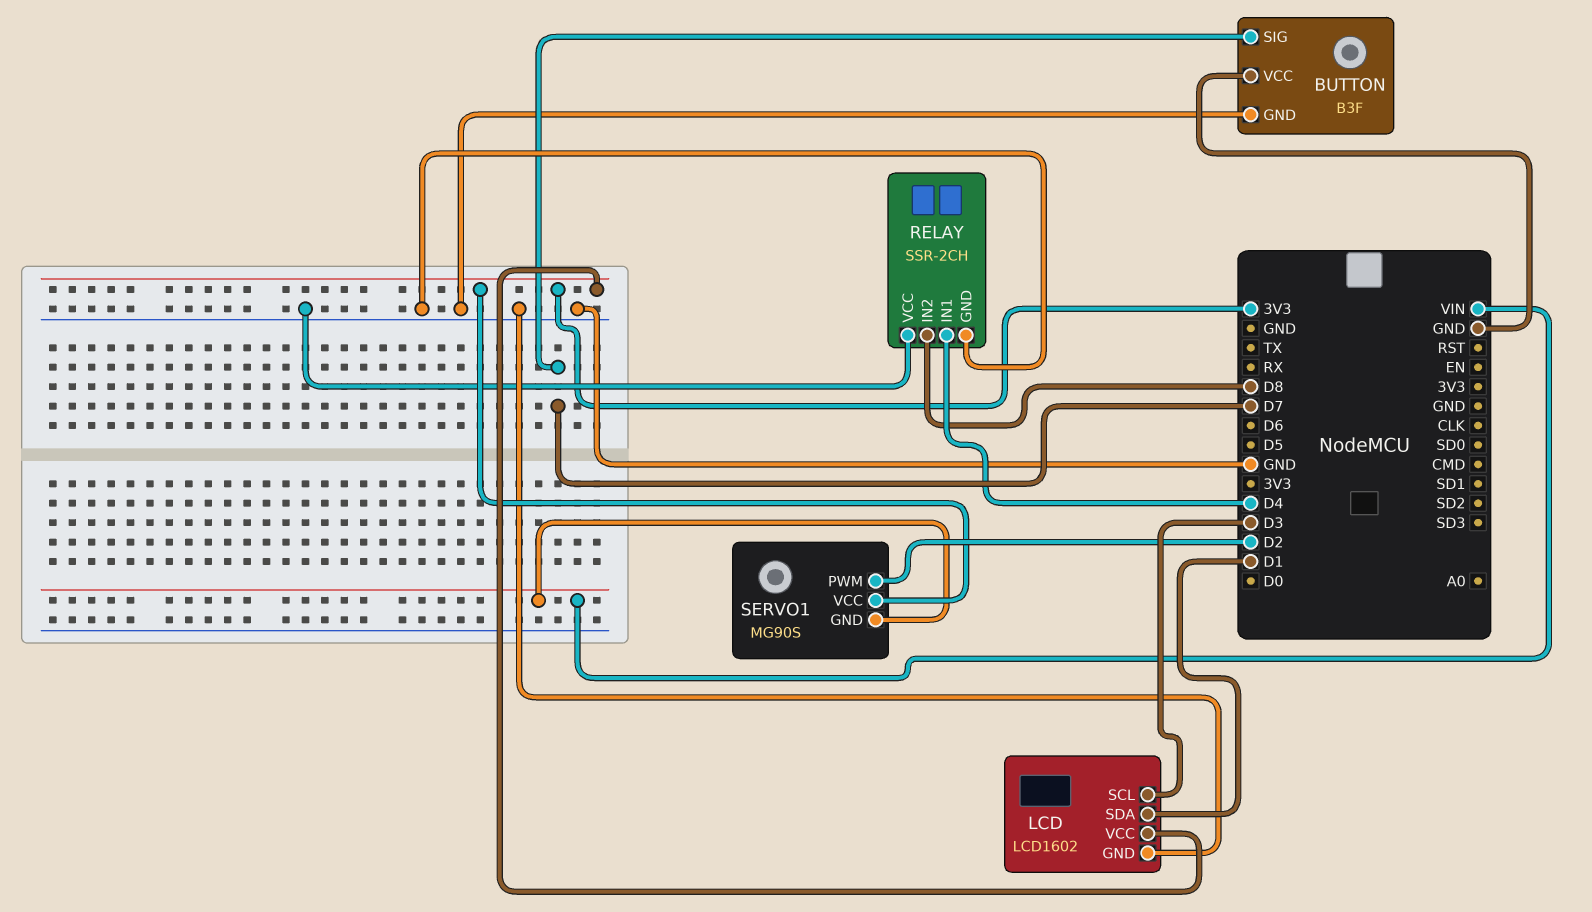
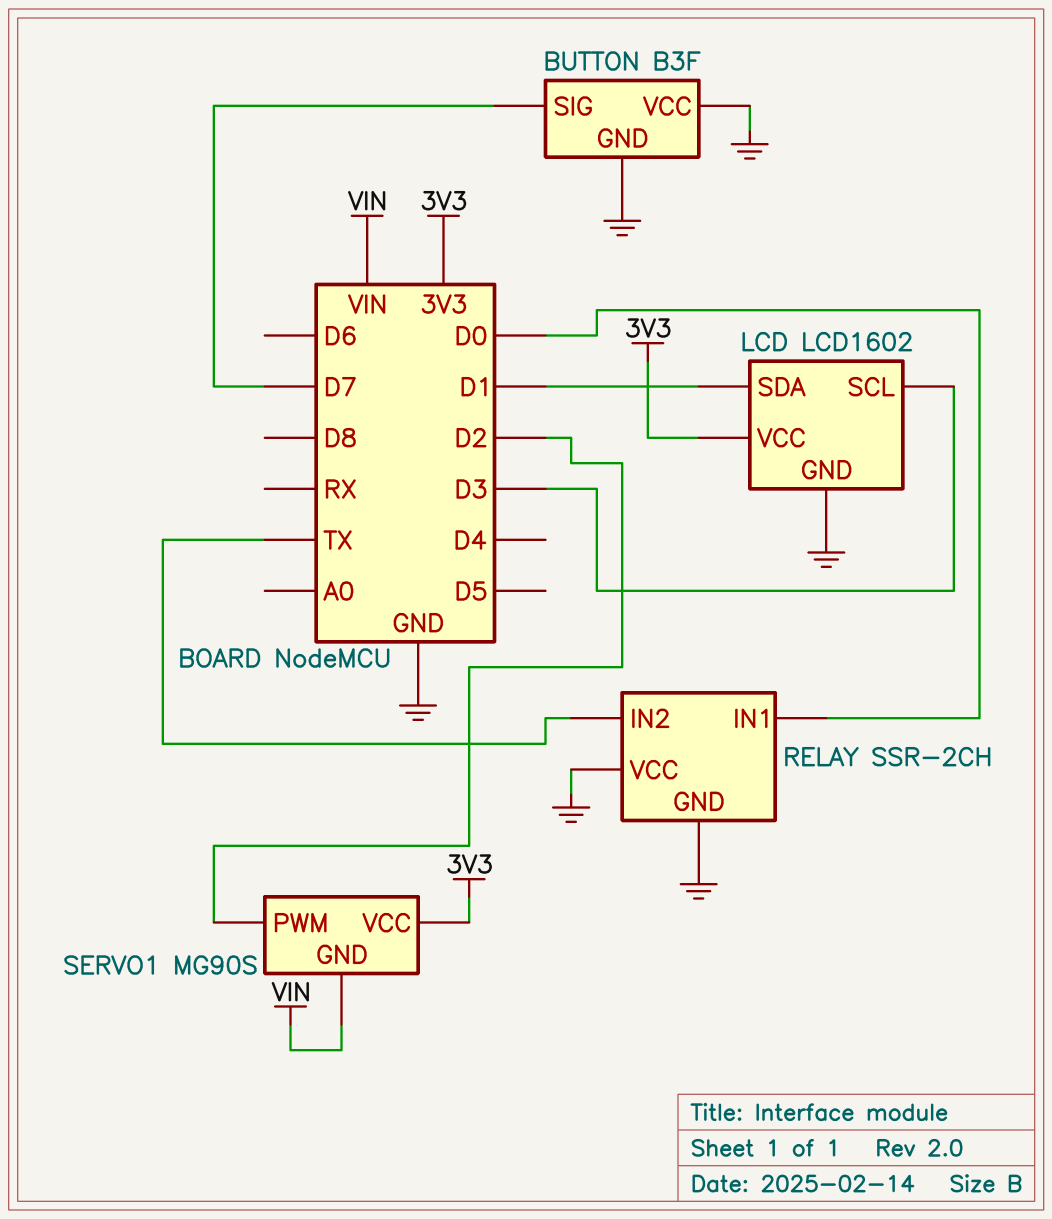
RELAY pin IN1: D4 -> D0
RELAY pin IN2: D8 -> TX

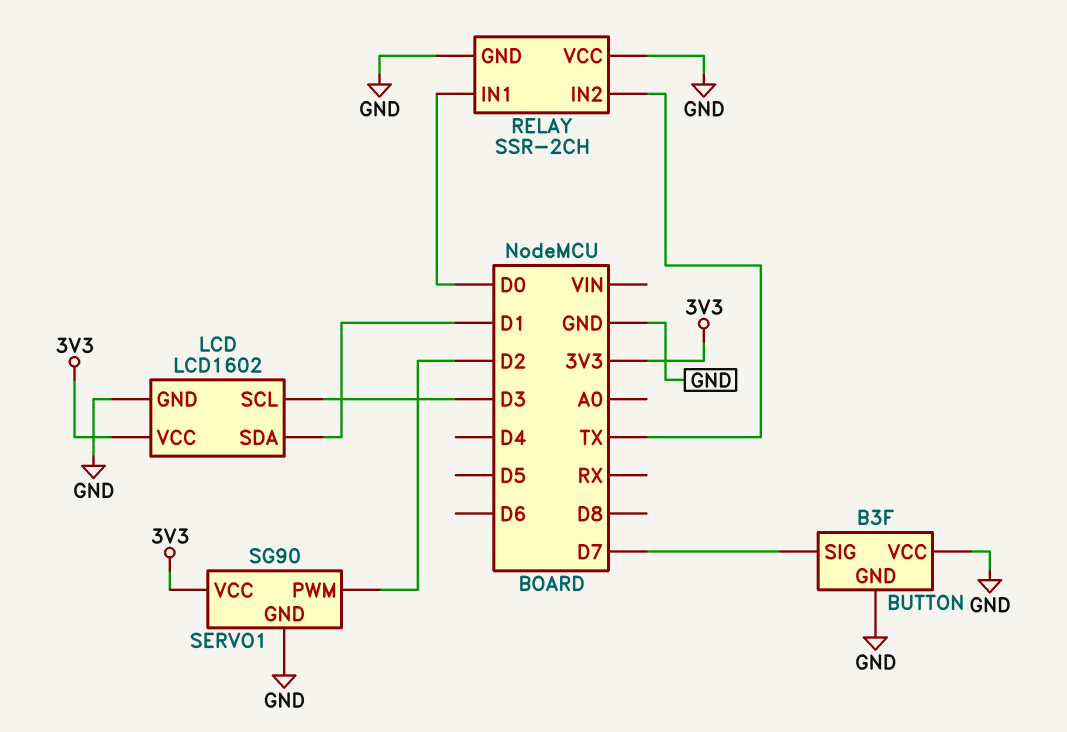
SERVO1: MG90S -> SG90
SERVO1 pin GND: VIN -> GND

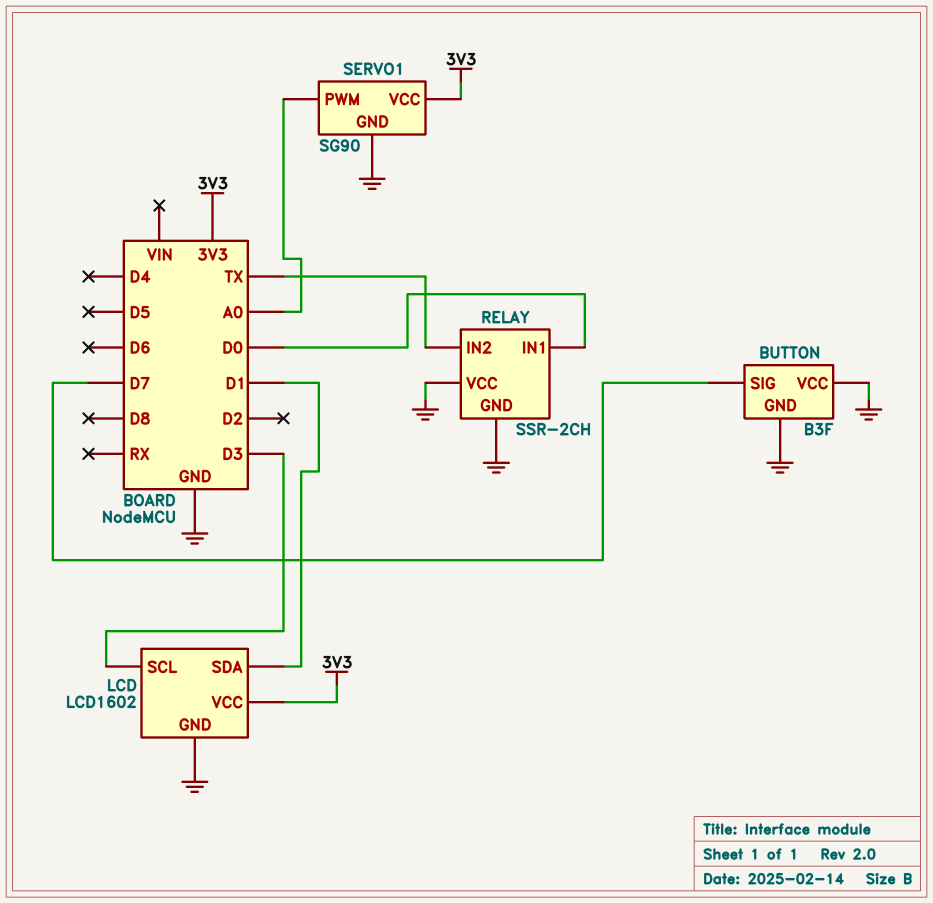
SERVO1 pin PWM: D2 -> A0

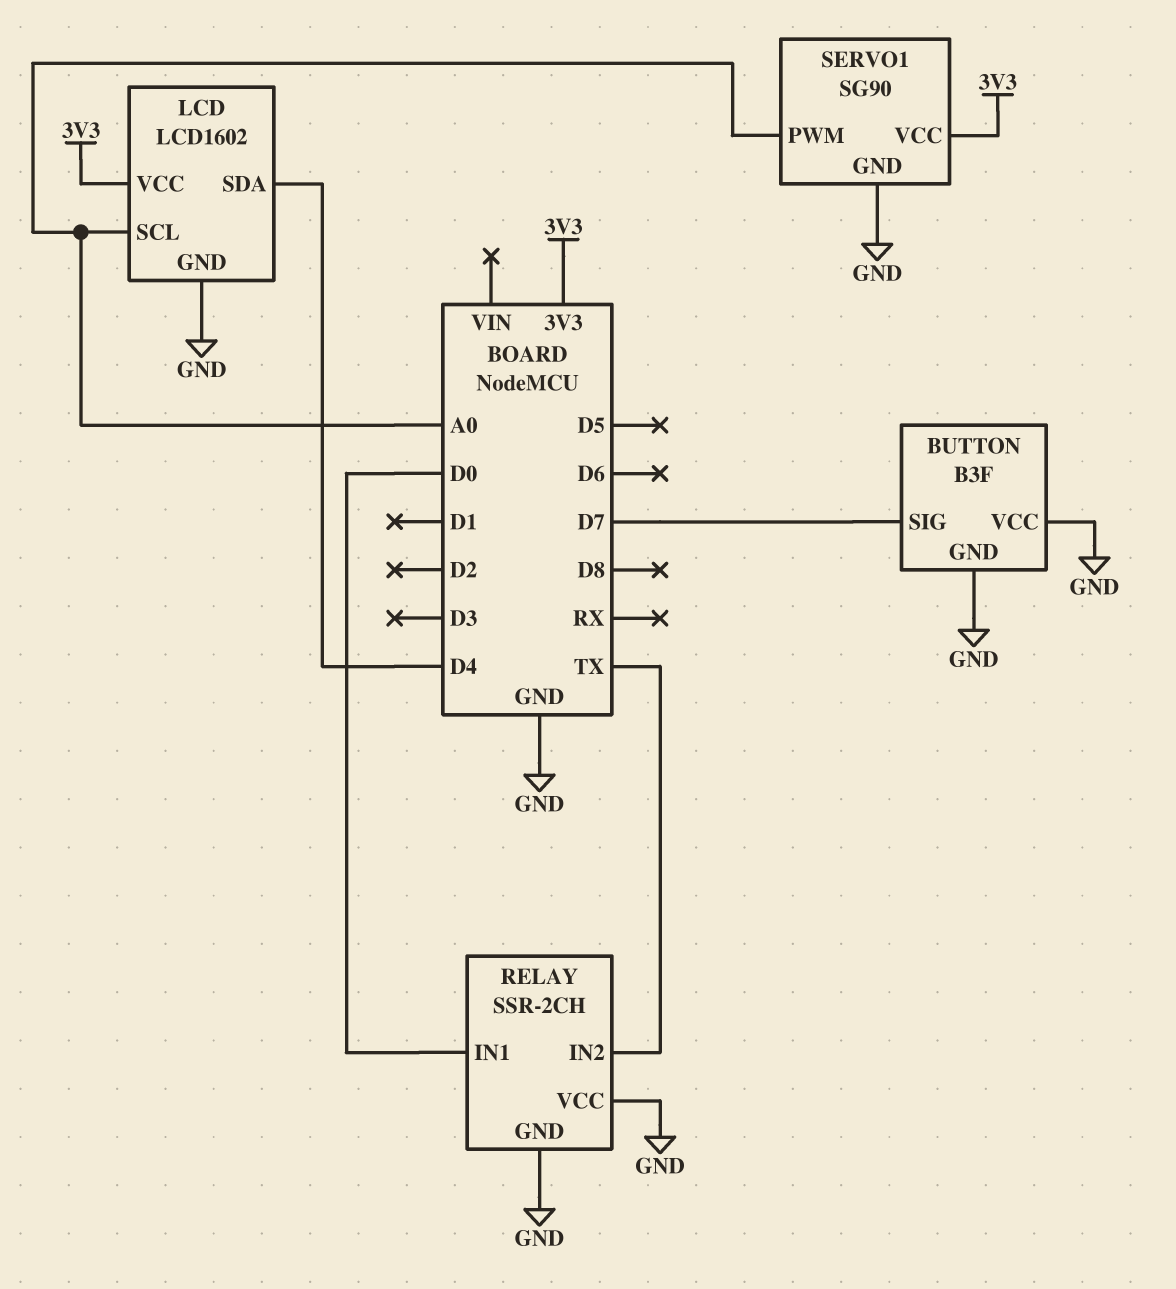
LCD pin SCL: D3 -> A0
LCD pin SDA: D1 -> D4

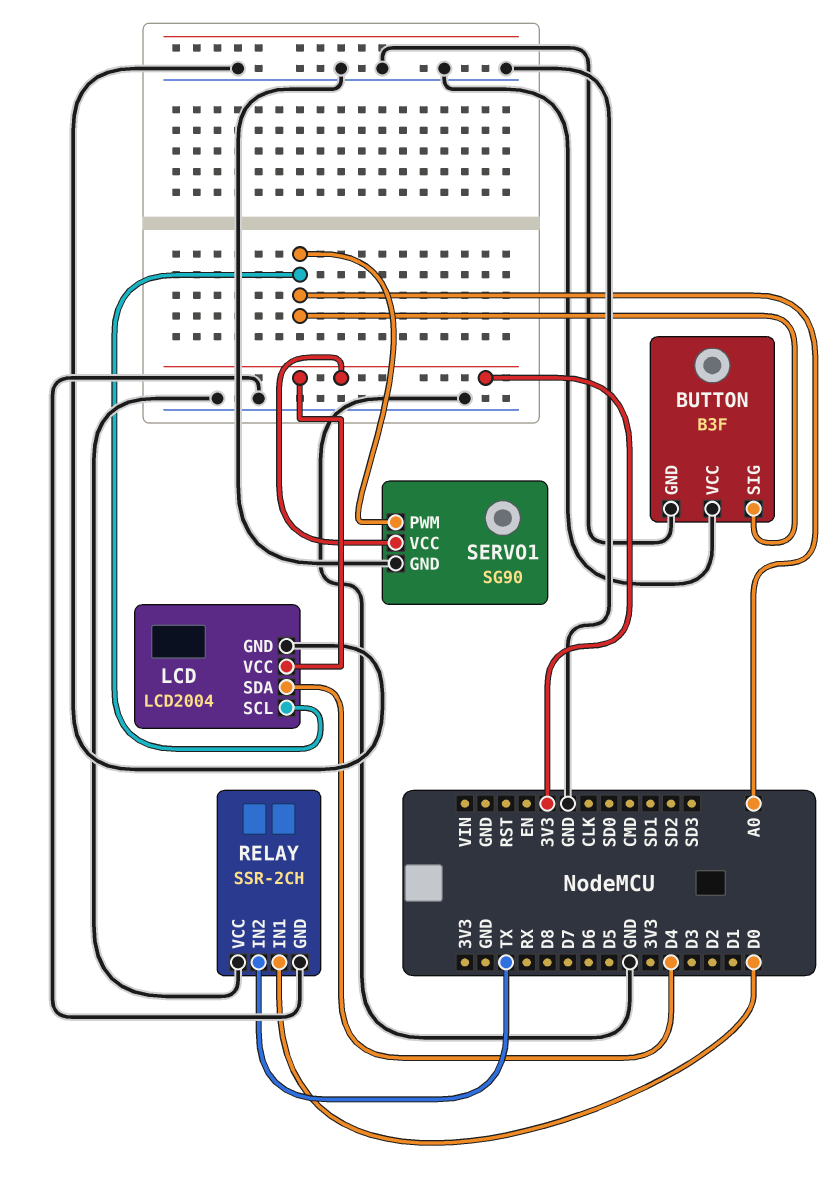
BUTTON pin SIG: D7 -> A0
LCD: LCD1602 -> LCD2004

